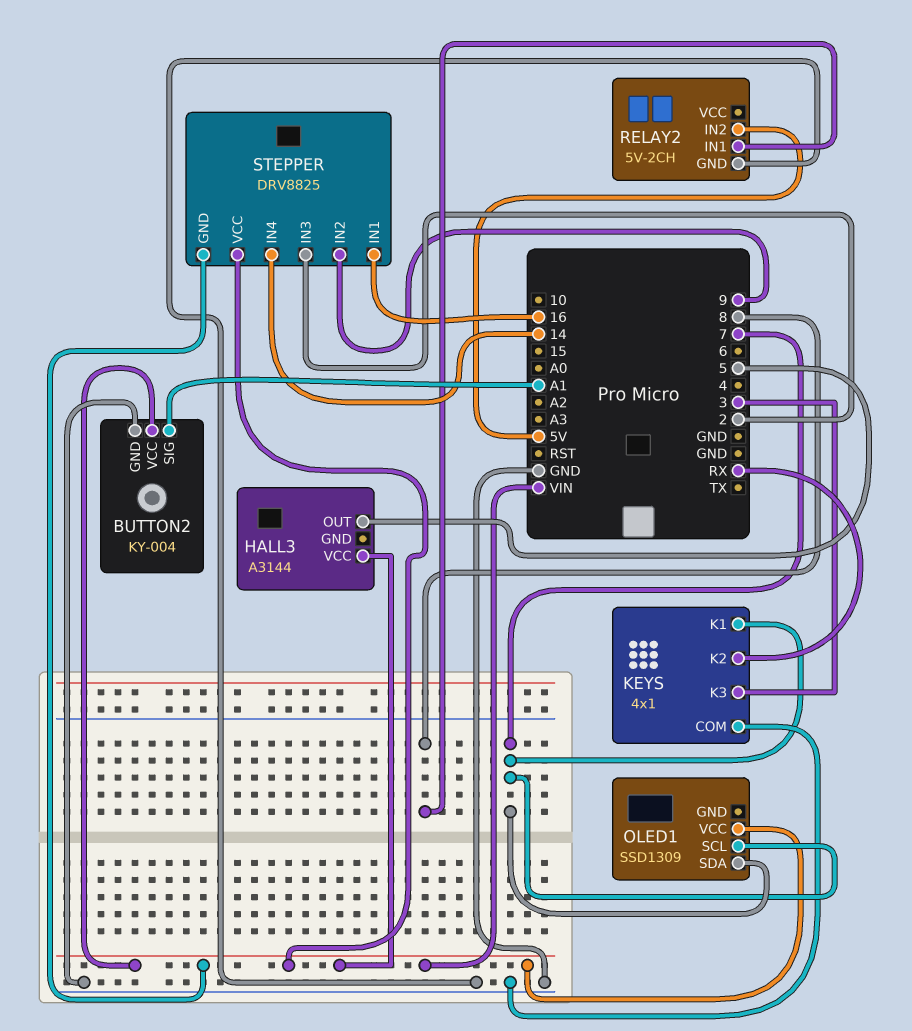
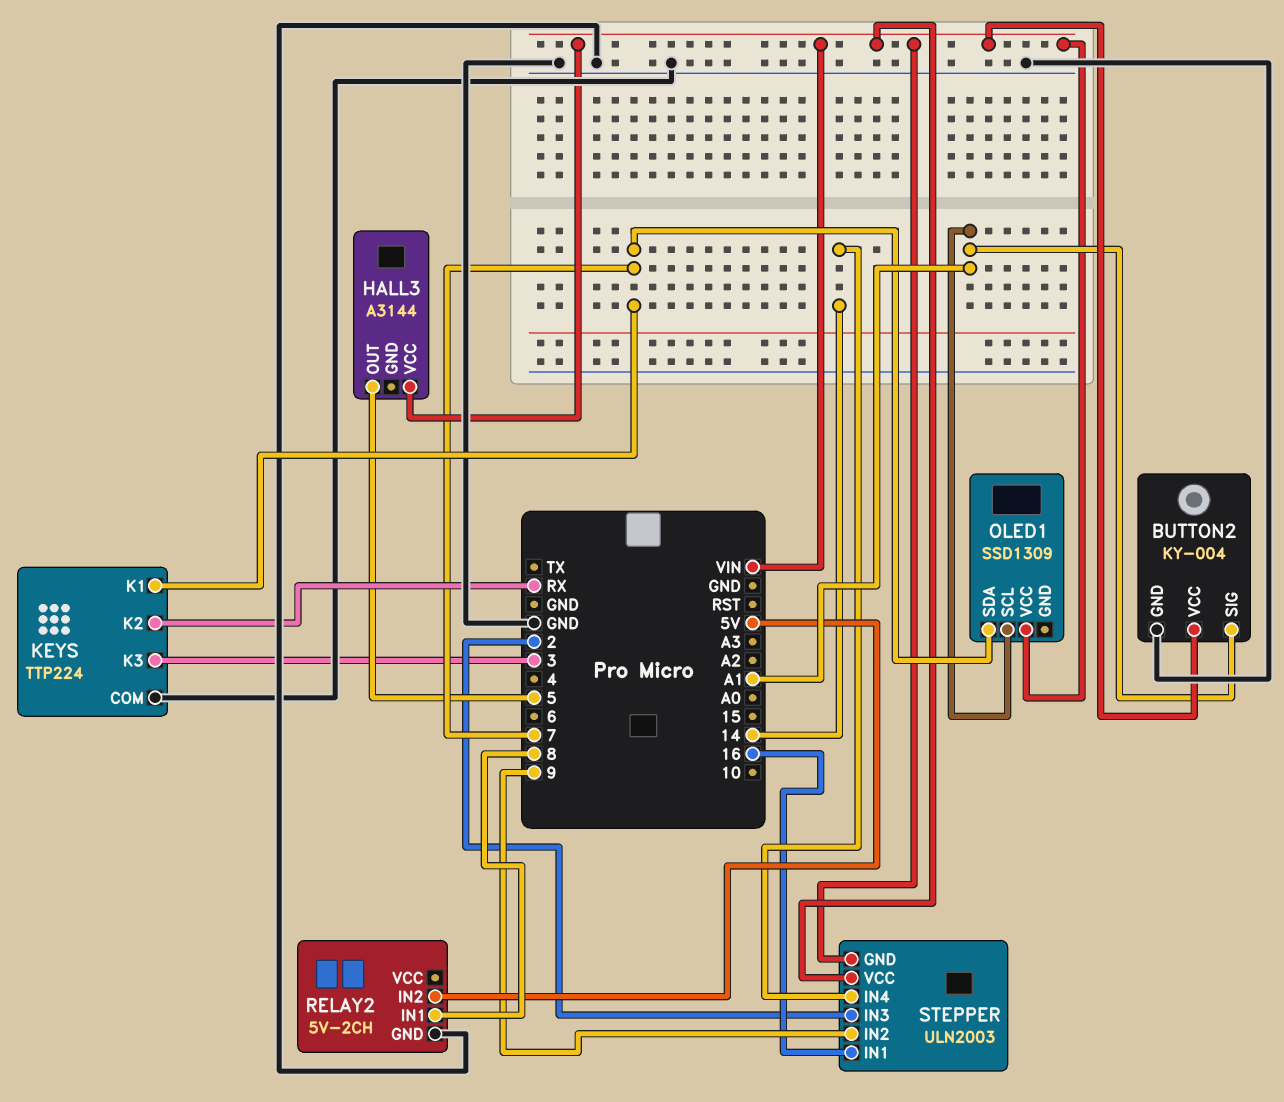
KEYS: 4x1 -> TTP224
OLED1 pin SCL: 7 -> A1
STEPPER: DRV8825 -> ULN2003

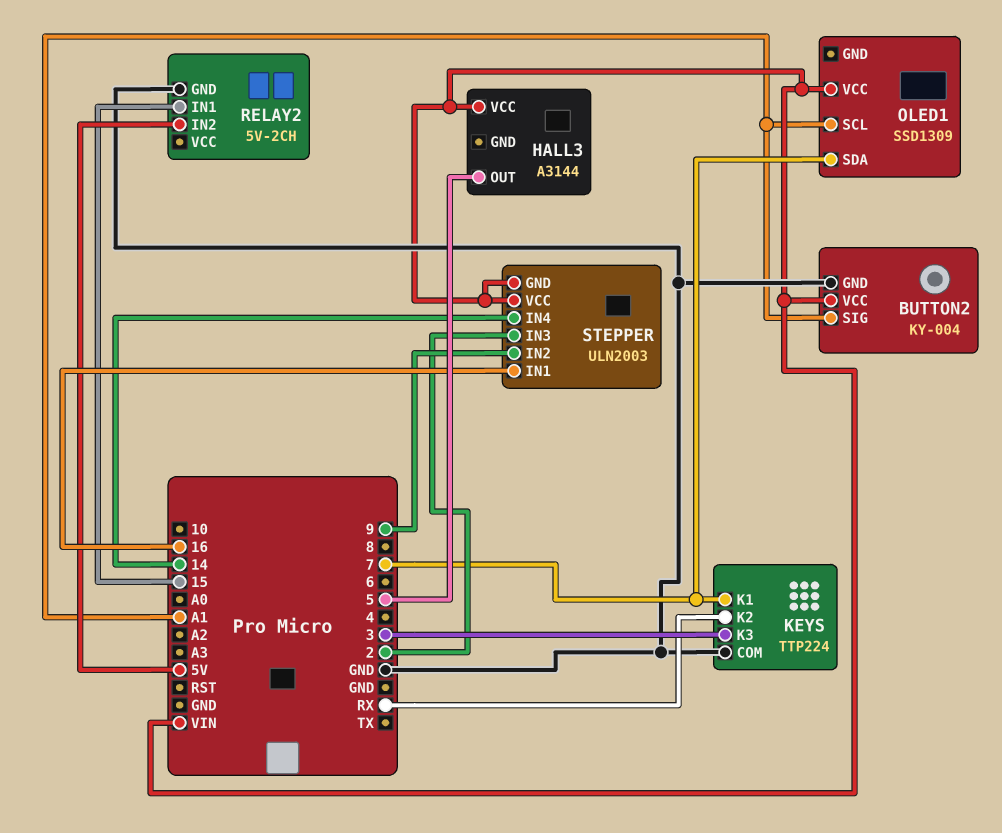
RELAY2 pin IN1: 8 -> 15

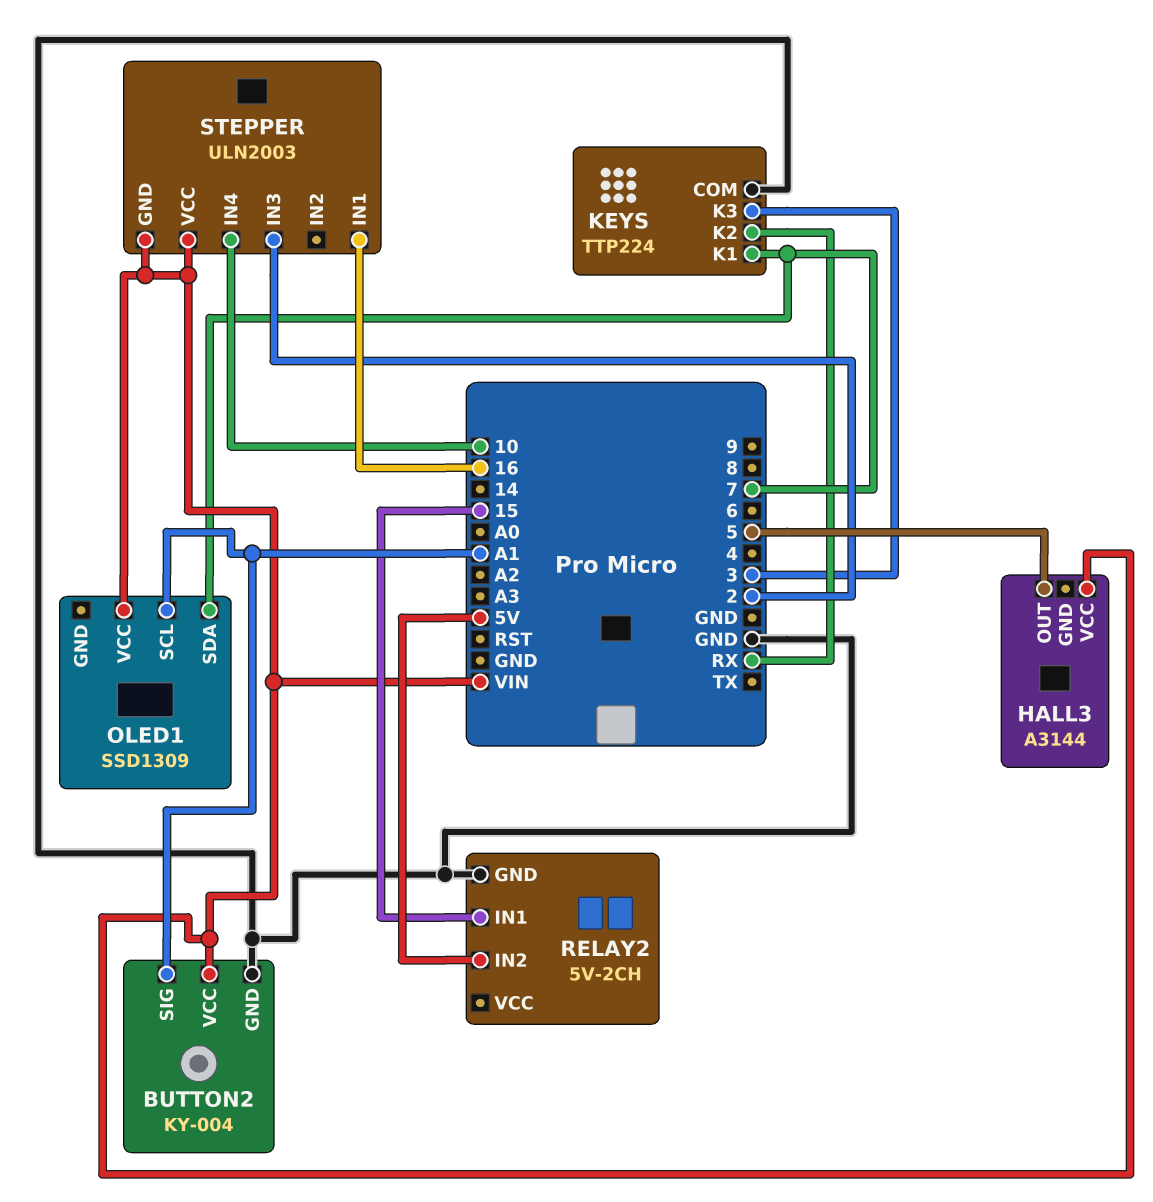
STEPPER pin IN2: 9 -> none
STEPPER pin IN4: 14 -> 10

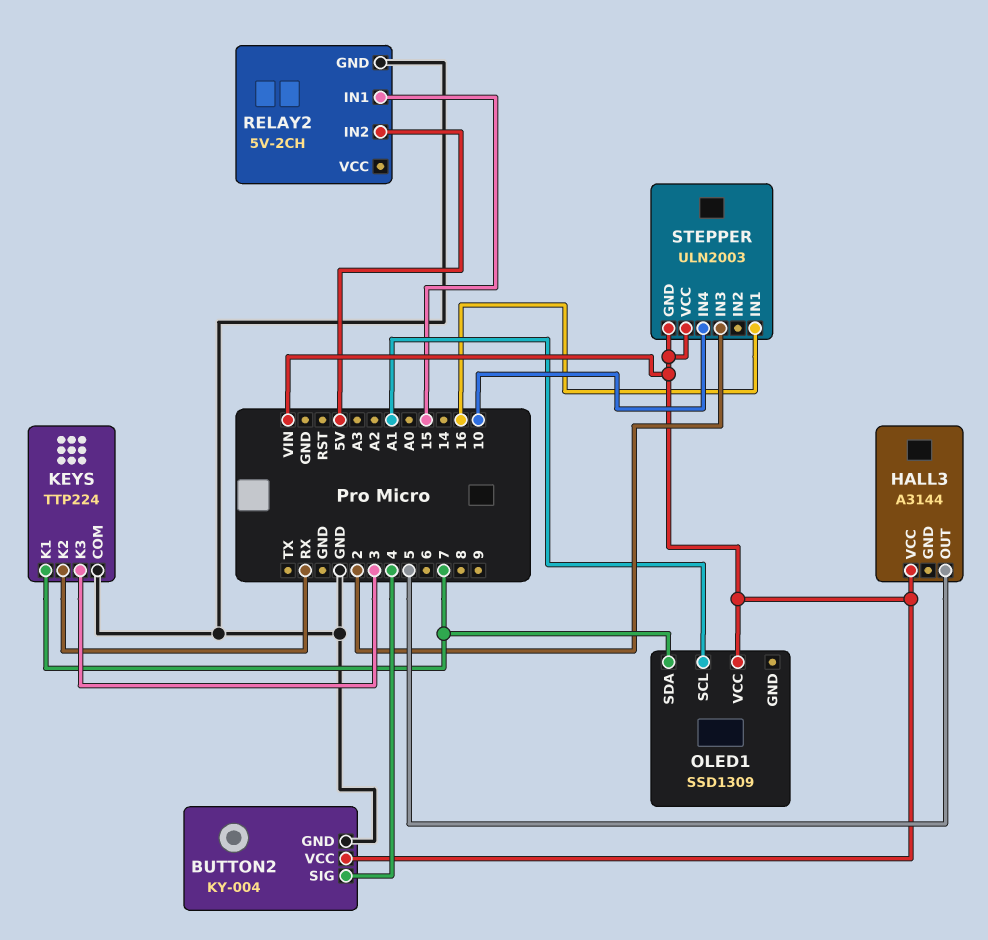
BUTTON2 pin SIG: A1 -> 4

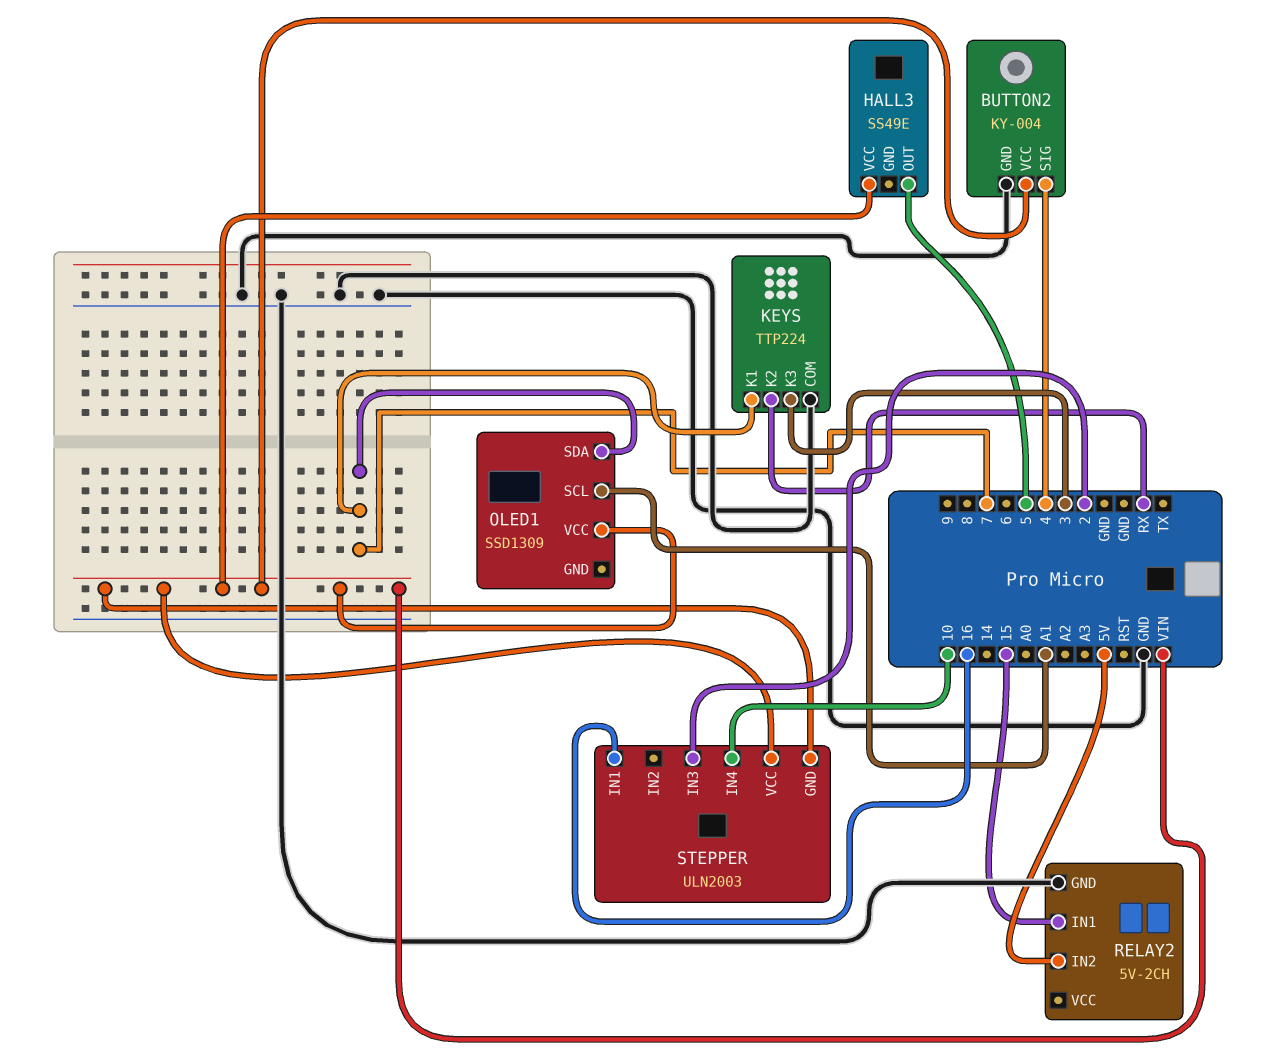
HALL3: A3144 -> SS49E

